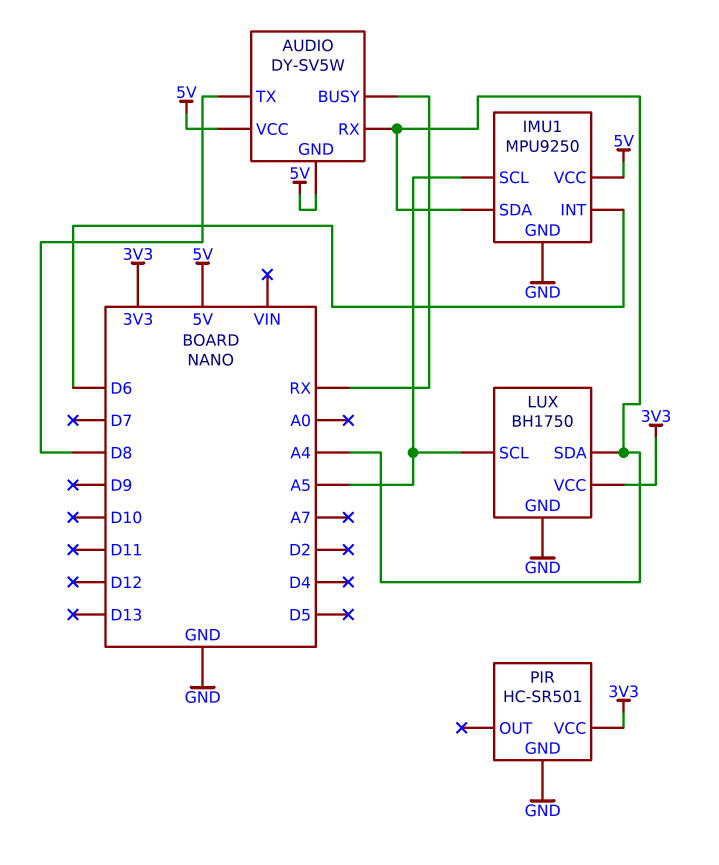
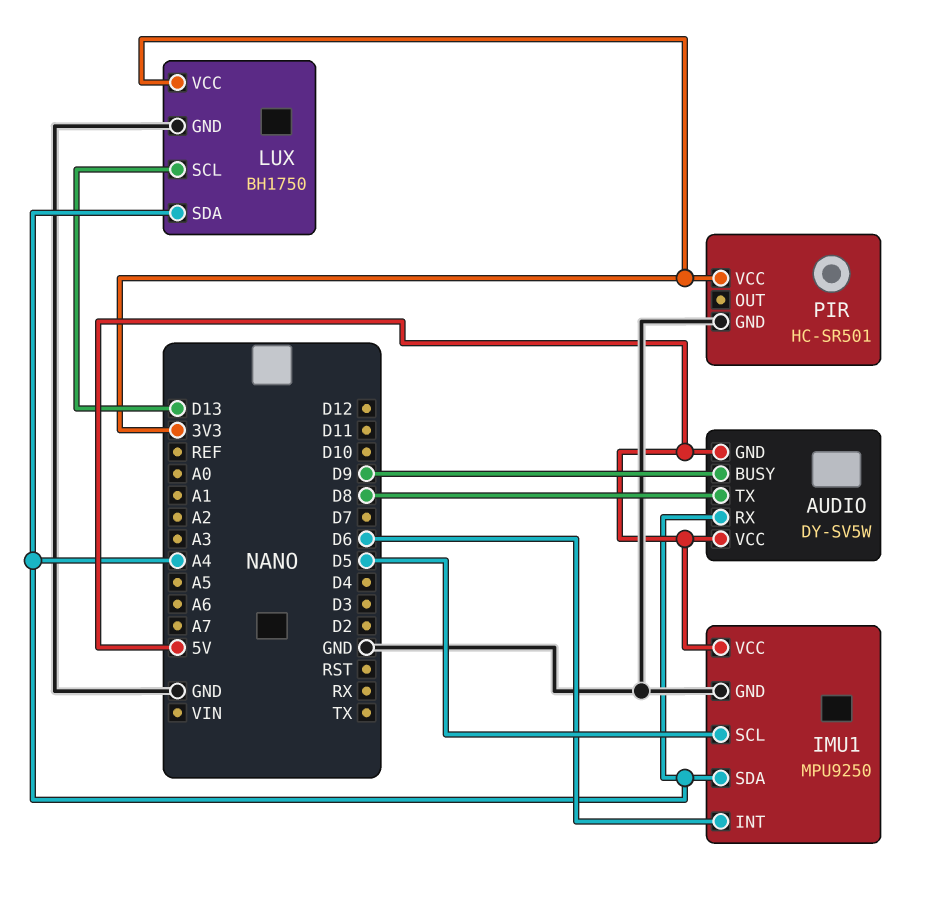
AUDIO pin BUSY: RX -> D9
IMU1 pin SCL: A5 -> D5
LUX pin SCL: A5 -> D13

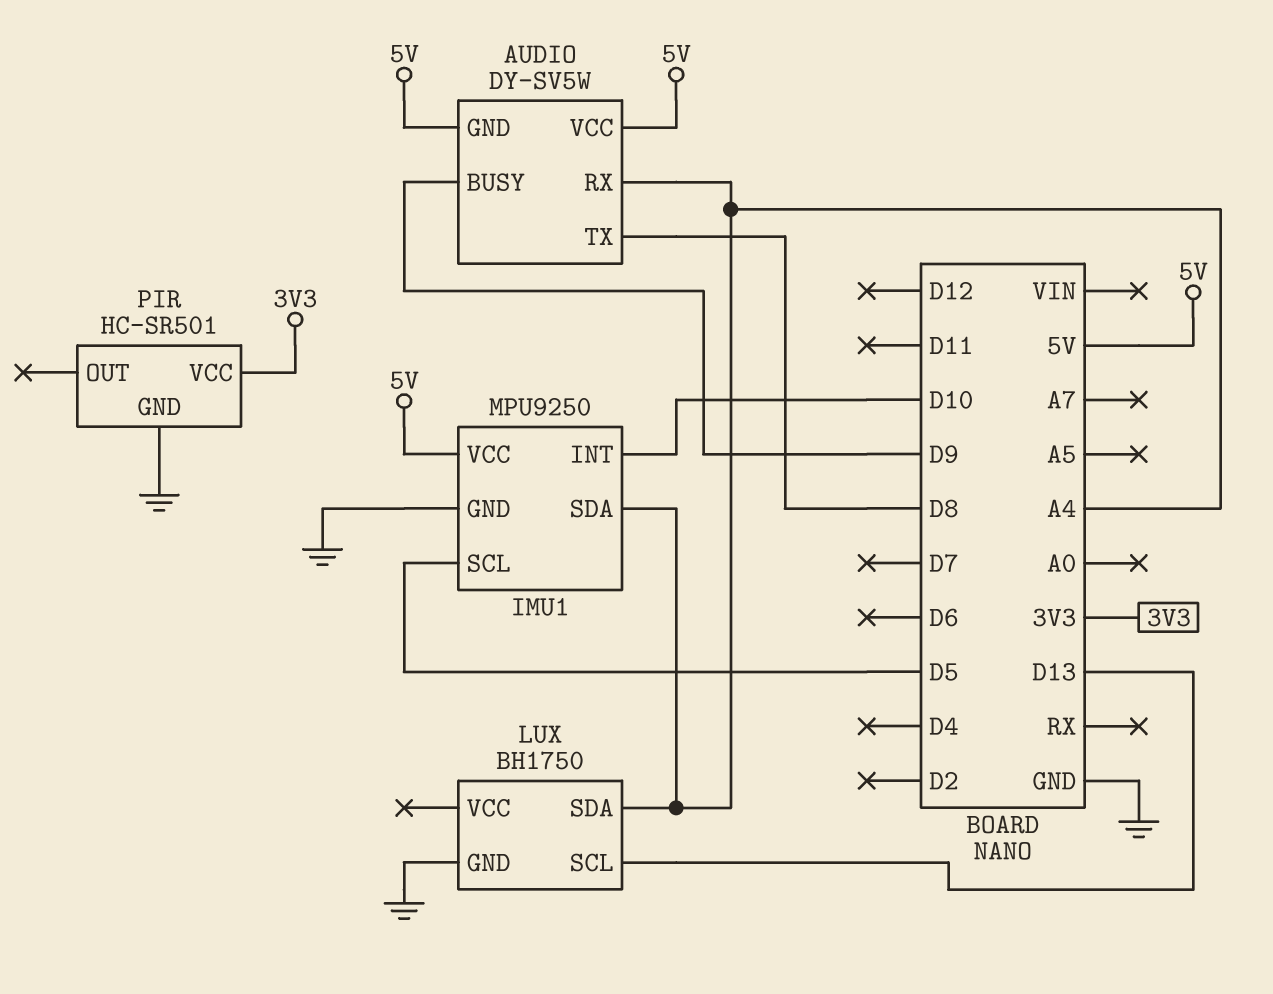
IMU1 pin INT: D6 -> D10
LUX pin VCC: 3V3 -> none

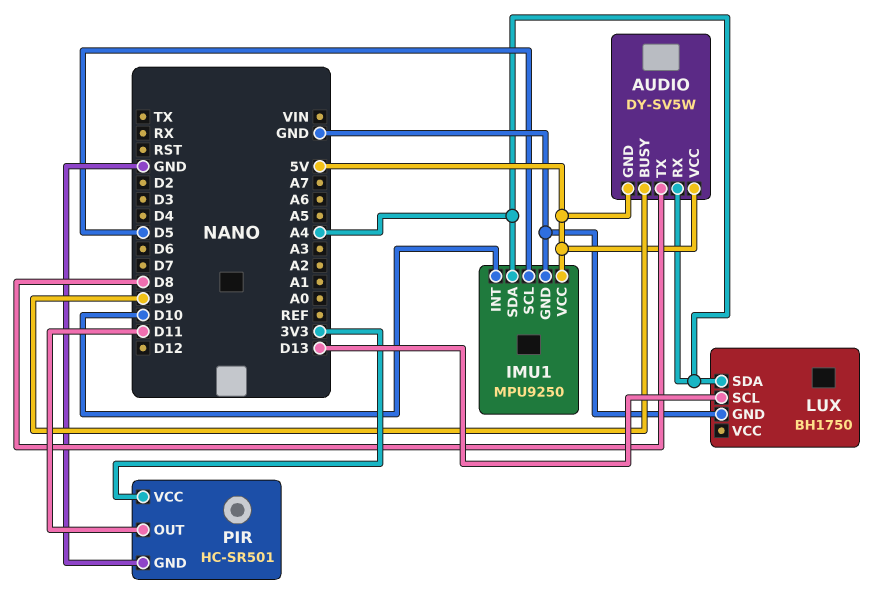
PIR pin OUT: none -> D11

